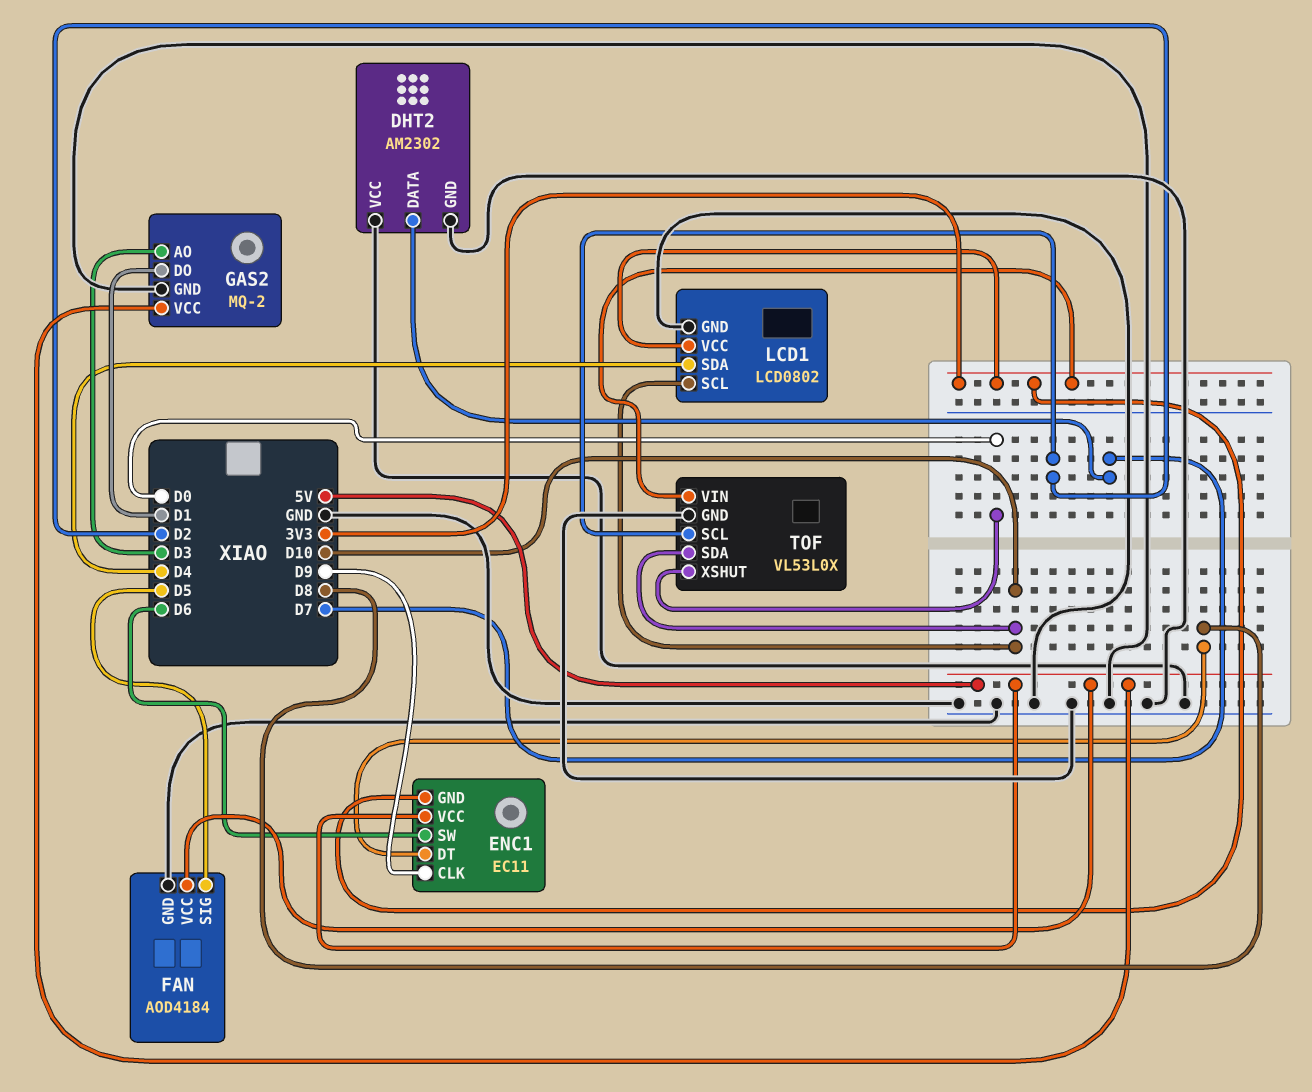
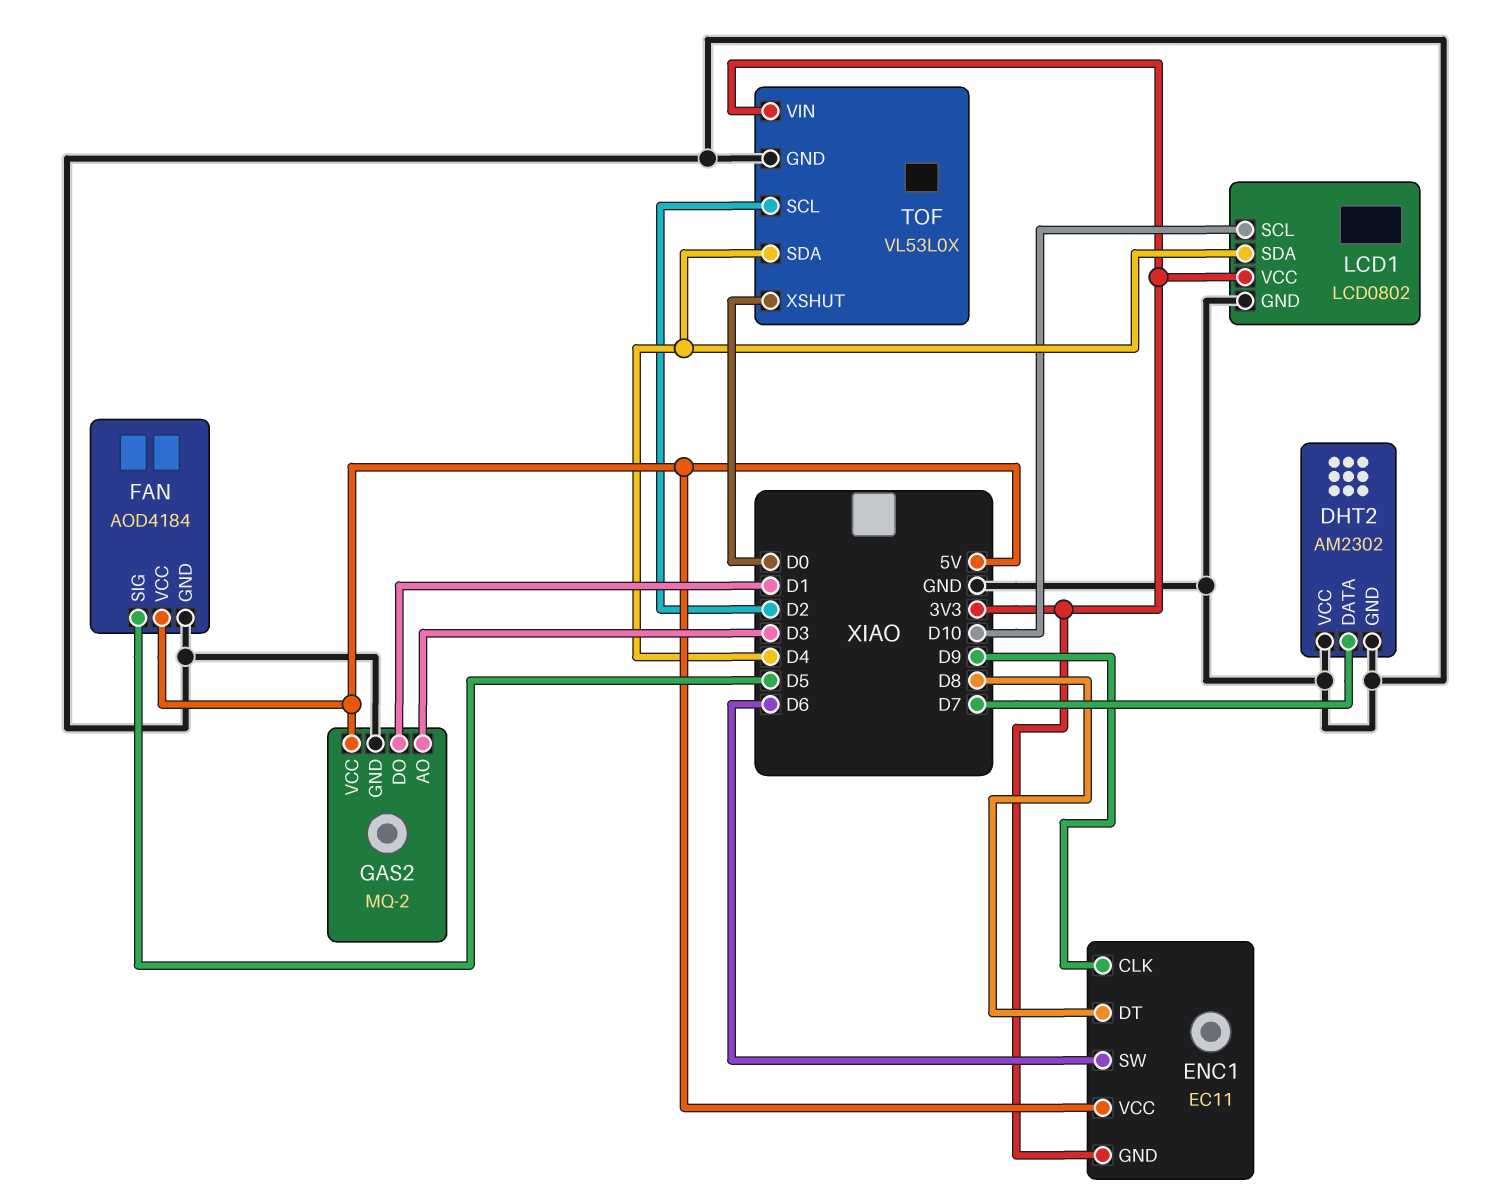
TOF pin SDA: D10 -> D4

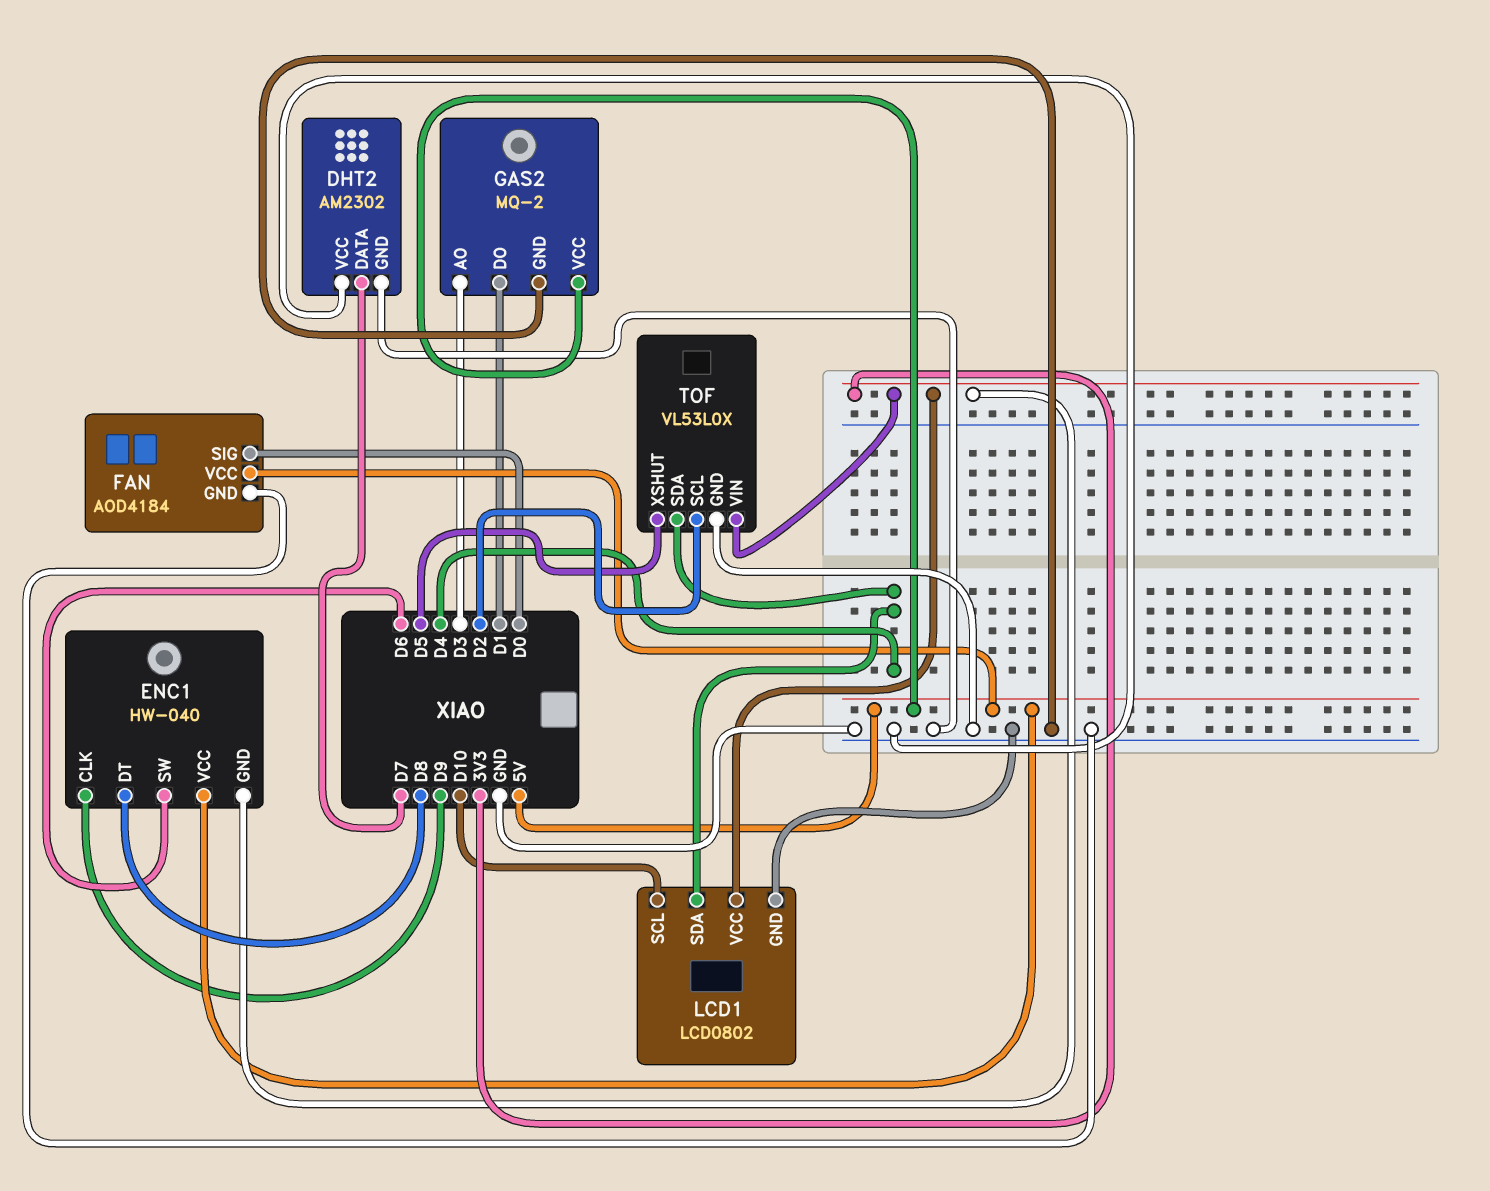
ENC1: EC11 -> HW-040
FAN pin SIG: D5 -> D0
TOF pin XSHUT: D0 -> D5

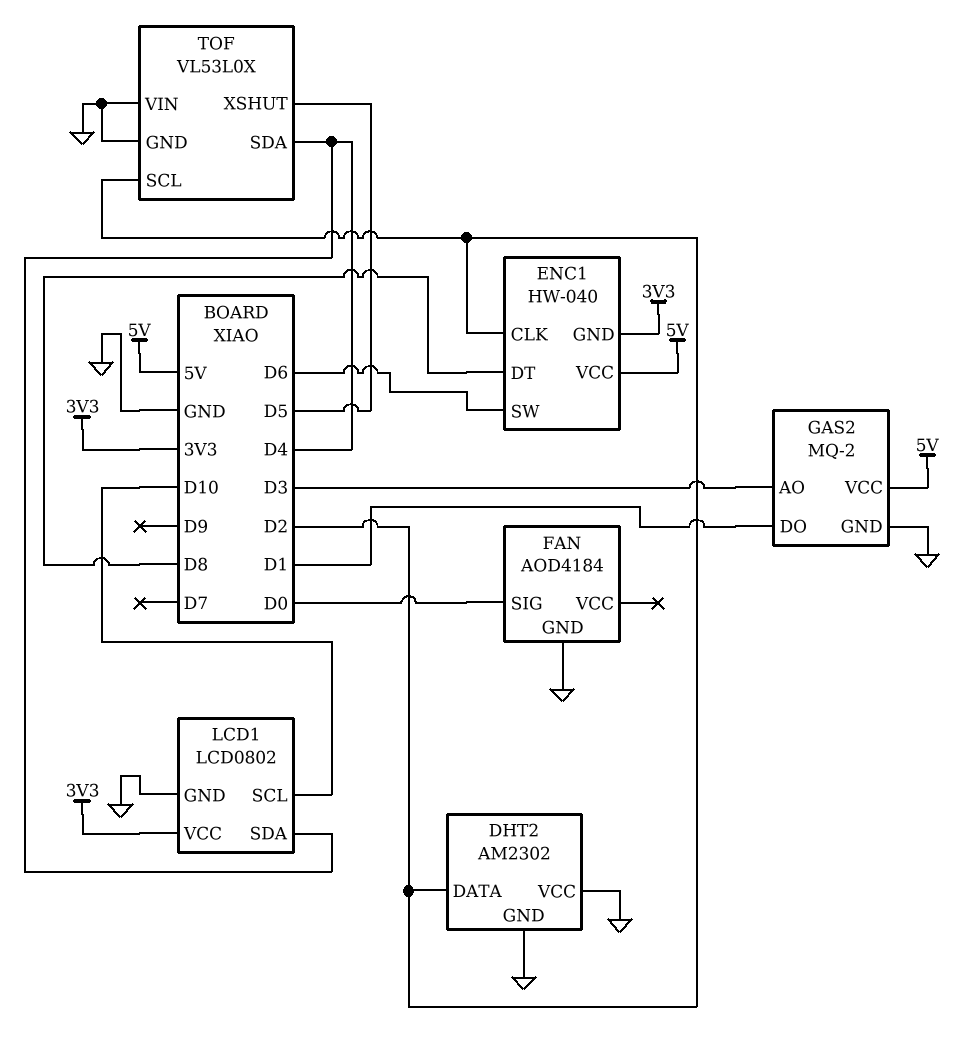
DHT2 pin DATA: D7 -> D2
ENC1 pin CLK: D9 -> D2
FAN pin VCC: 5V -> none
TOF pin VIN: 3V3 -> GND

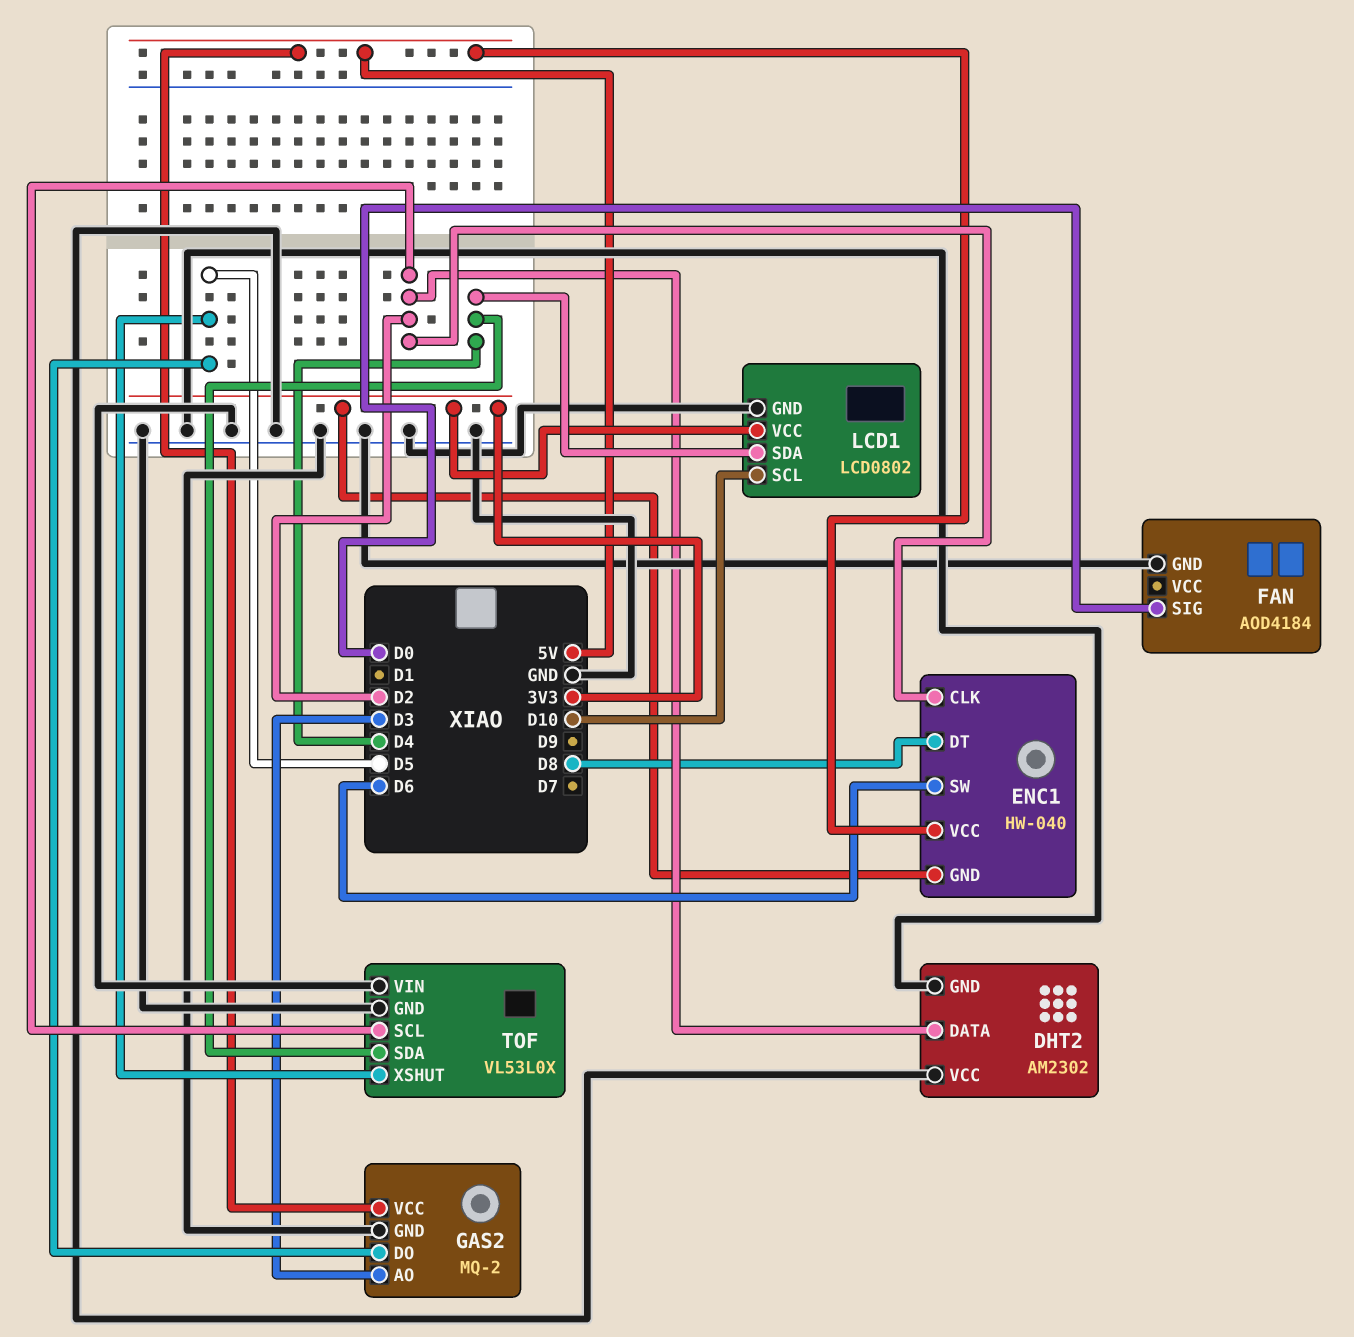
GAS2 pin DO: D1 -> D5

